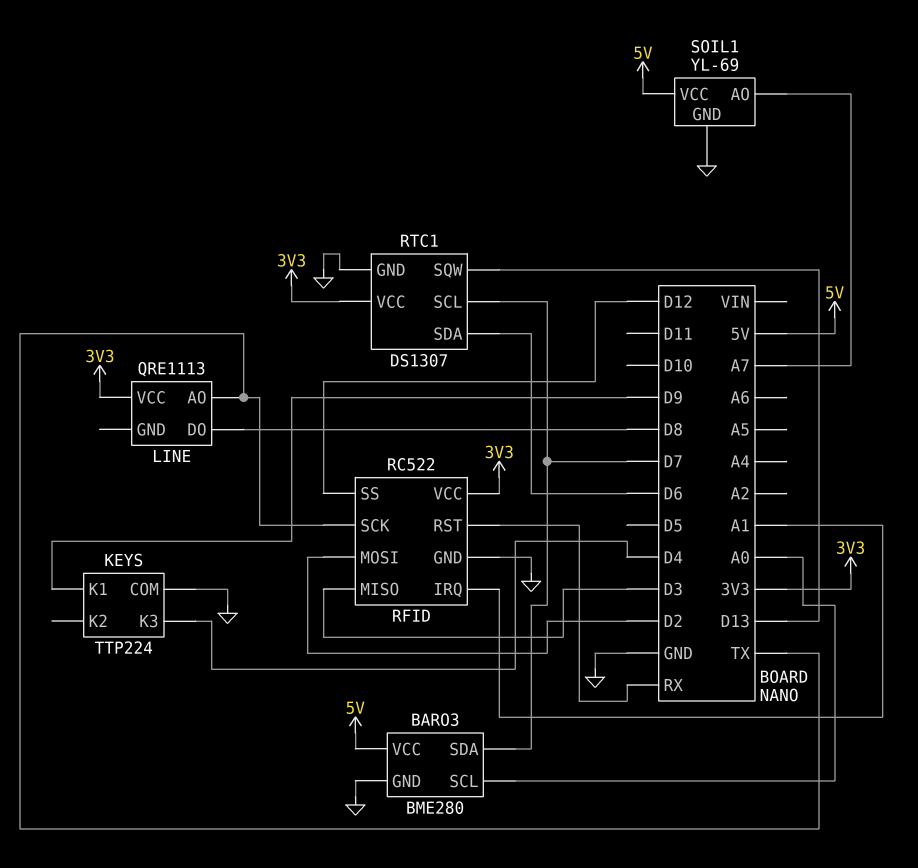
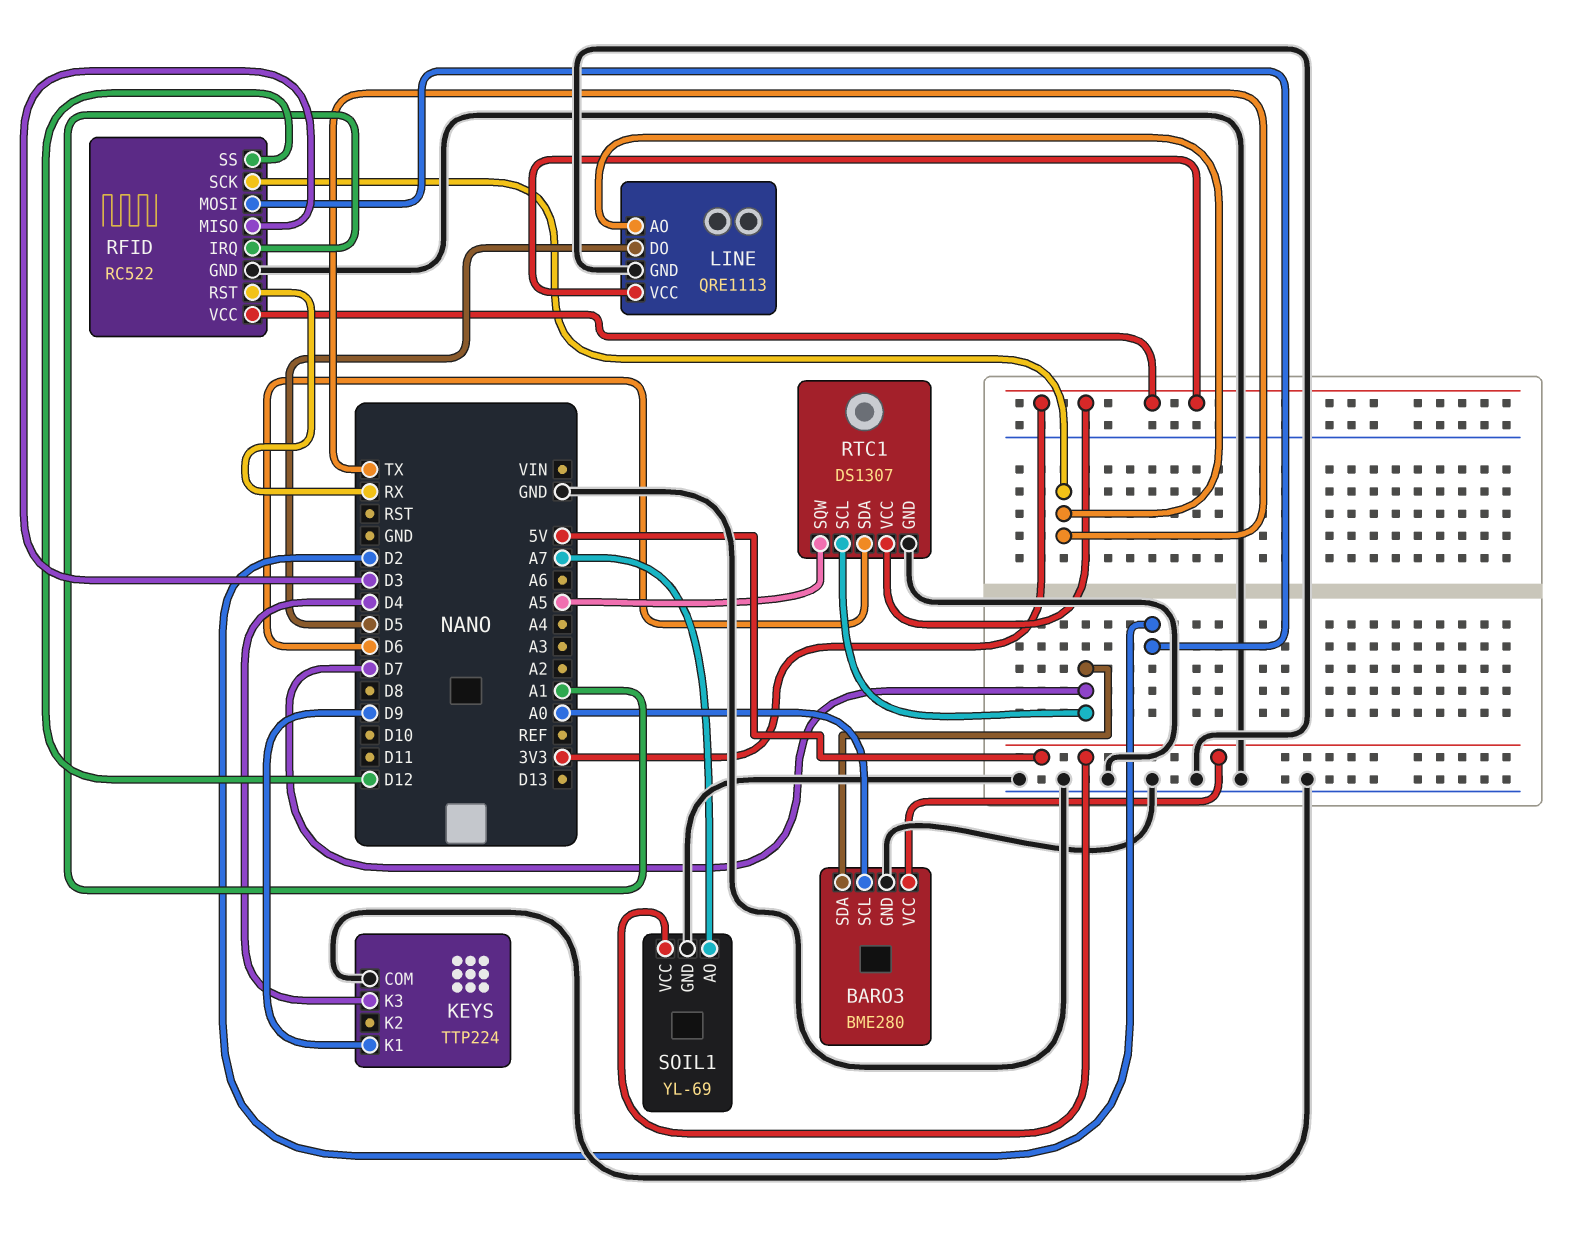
LINE pin DO: D8 -> D5
LINE pin GND: none -> GND
RTC1 pin SQW: D13 -> A5

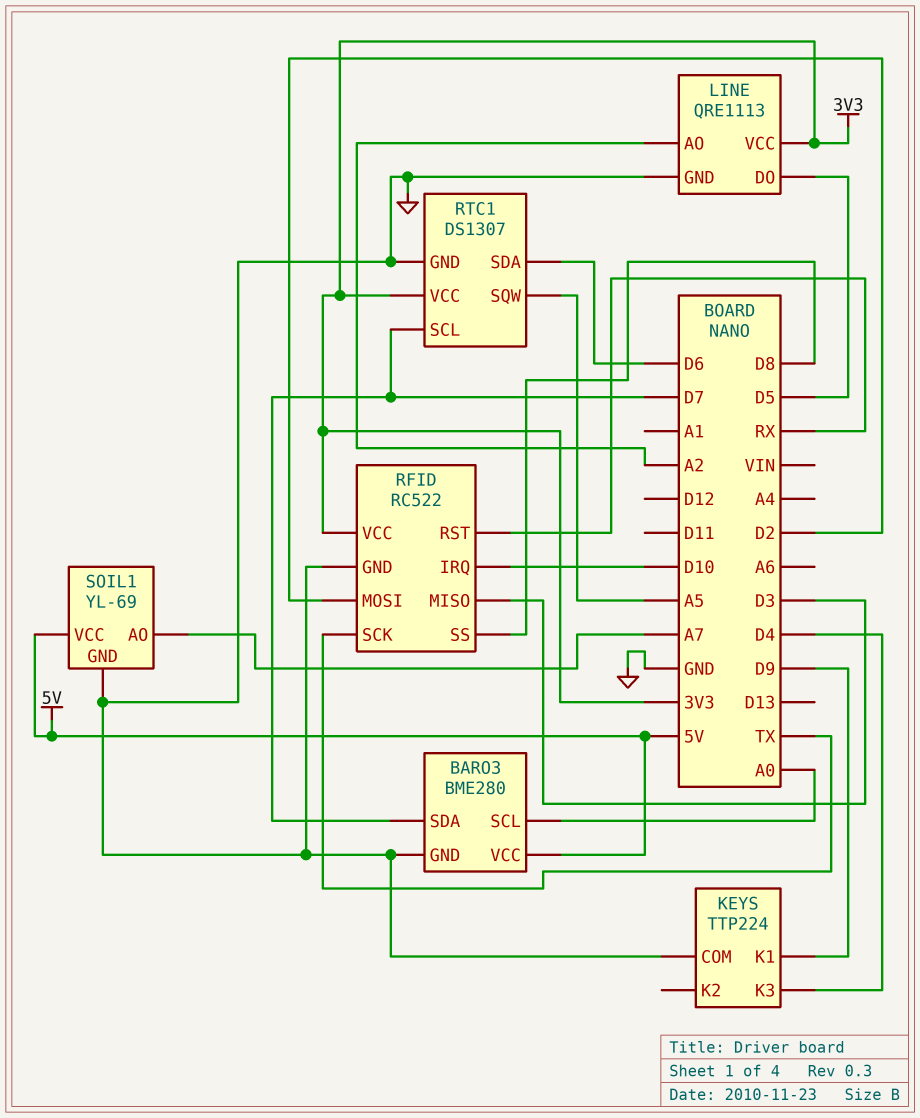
LINE pin AO: TX -> A2
RFID pin IRQ: A1 -> D10
RFID pin SS: D12 -> D8

